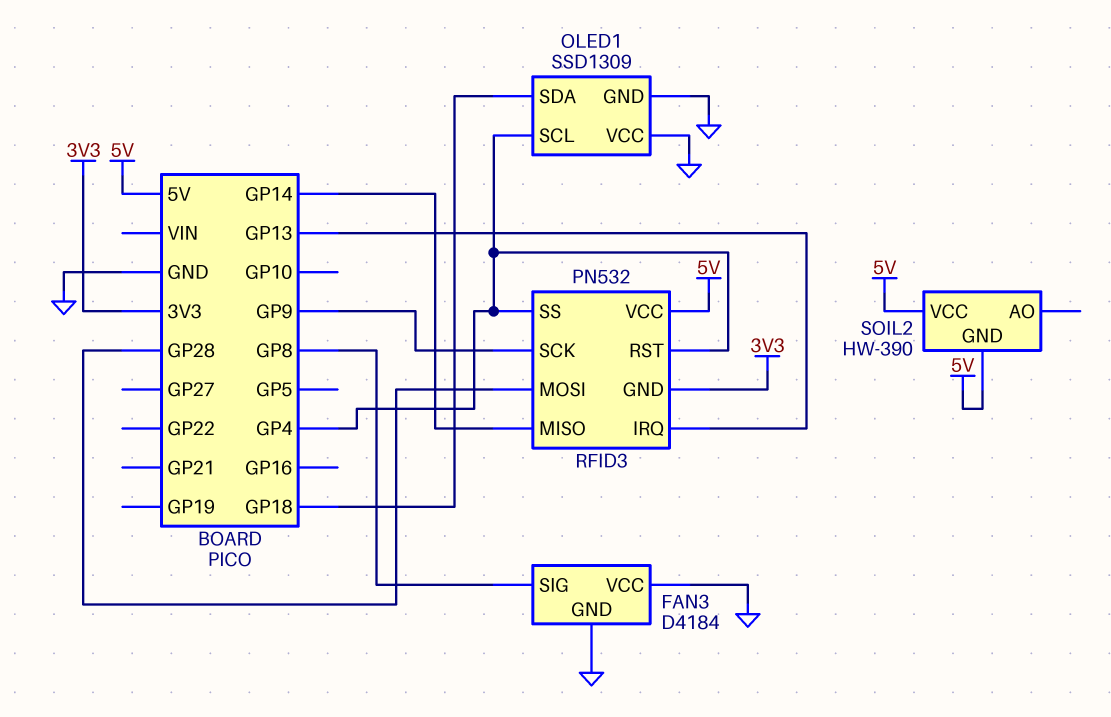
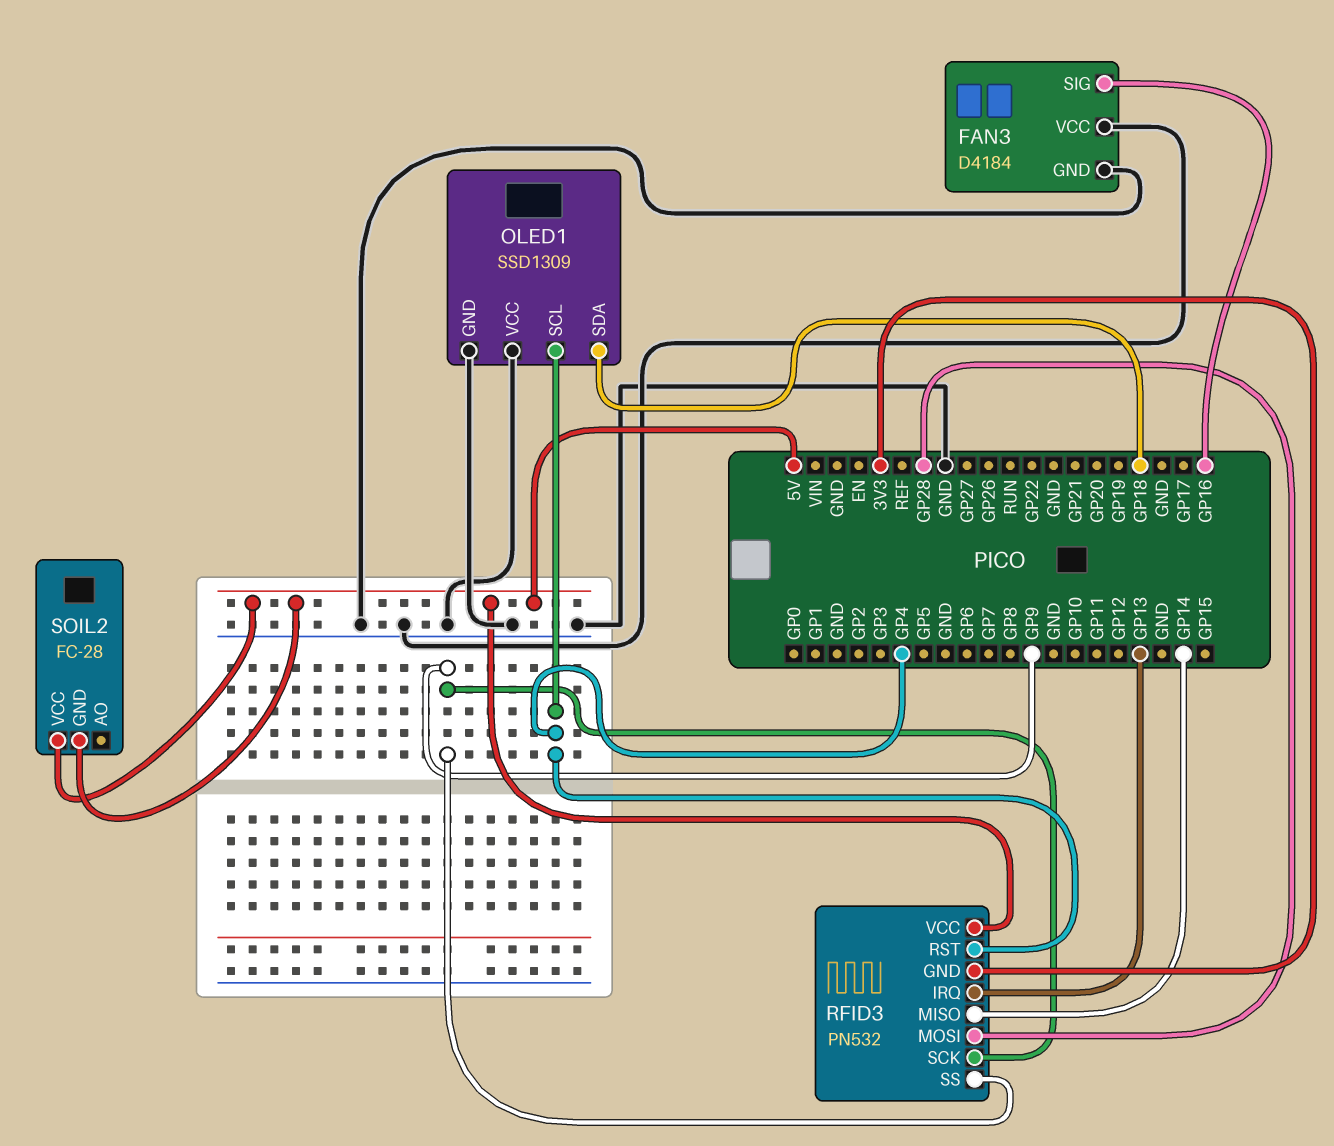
FAN3 pin SIG: GP8 -> GP16
RFID3 pin SS: GP4 -> GP9
SOIL2: HW-390 -> FC-28

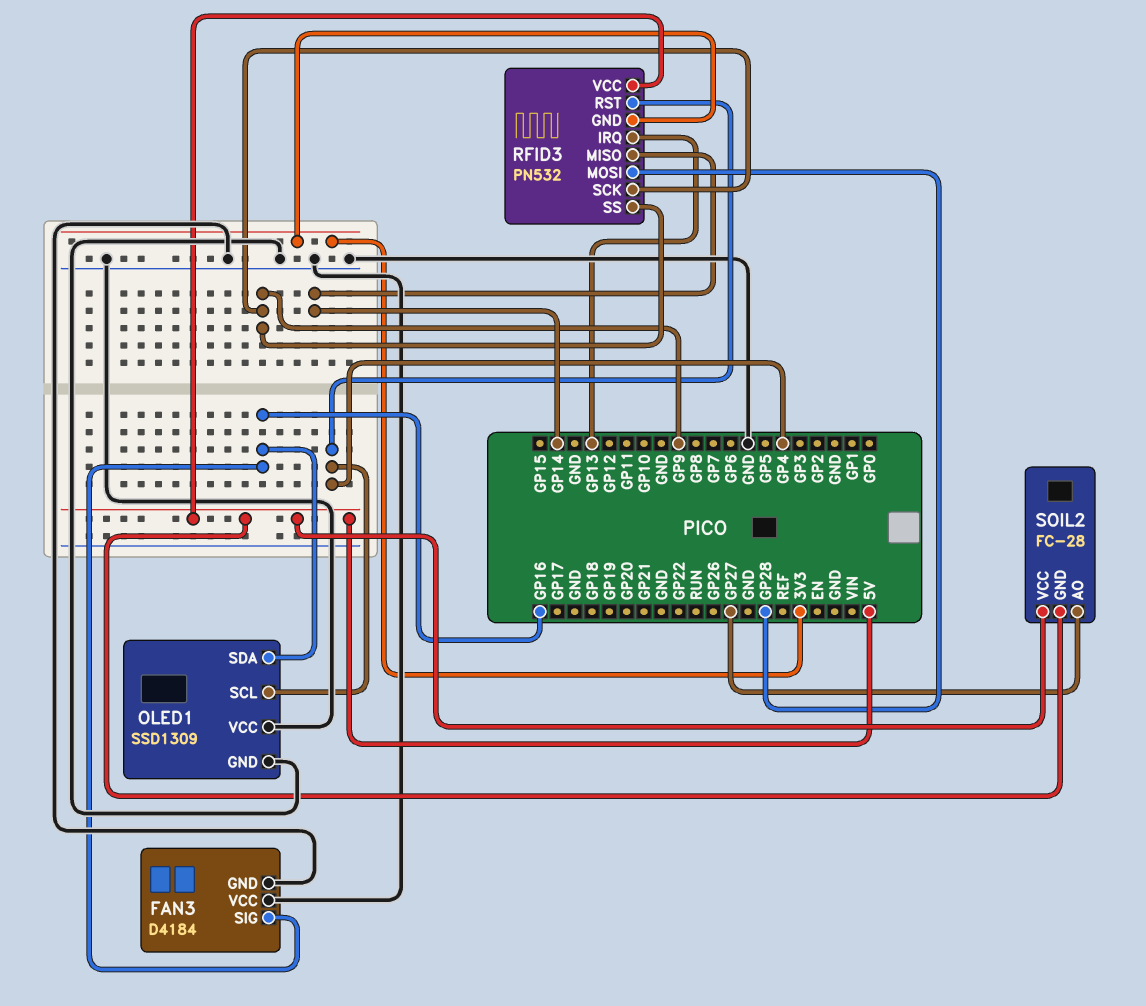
OLED1 pin SDA: GP18 -> GP16
SOIL2 pin AO: none -> GP27

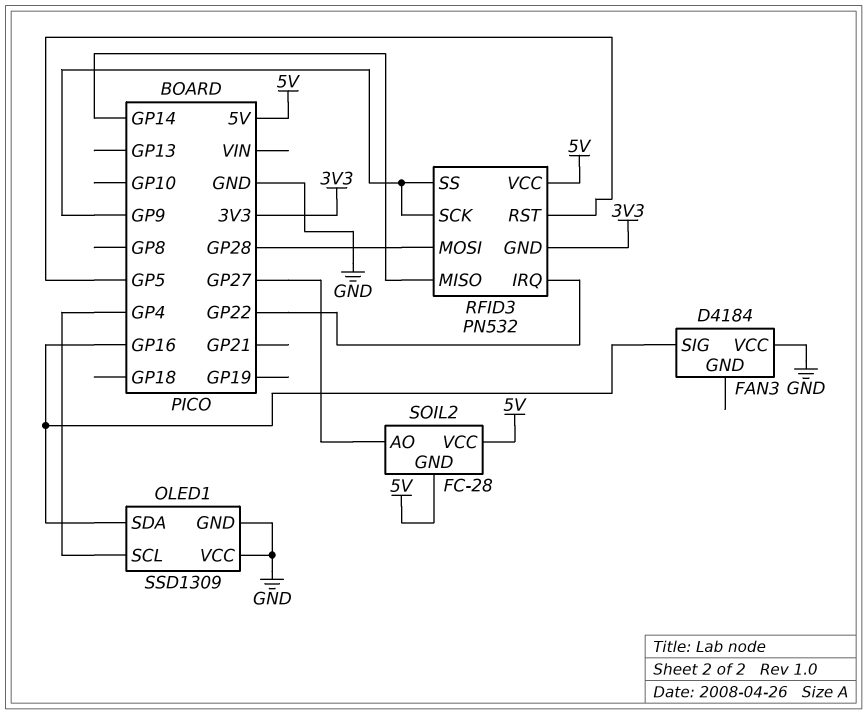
FAN3 pin GND: GND -> none
RFID3 pin IRQ: GP13 -> GP22
RFID3 pin RST: GP4 -> GP5

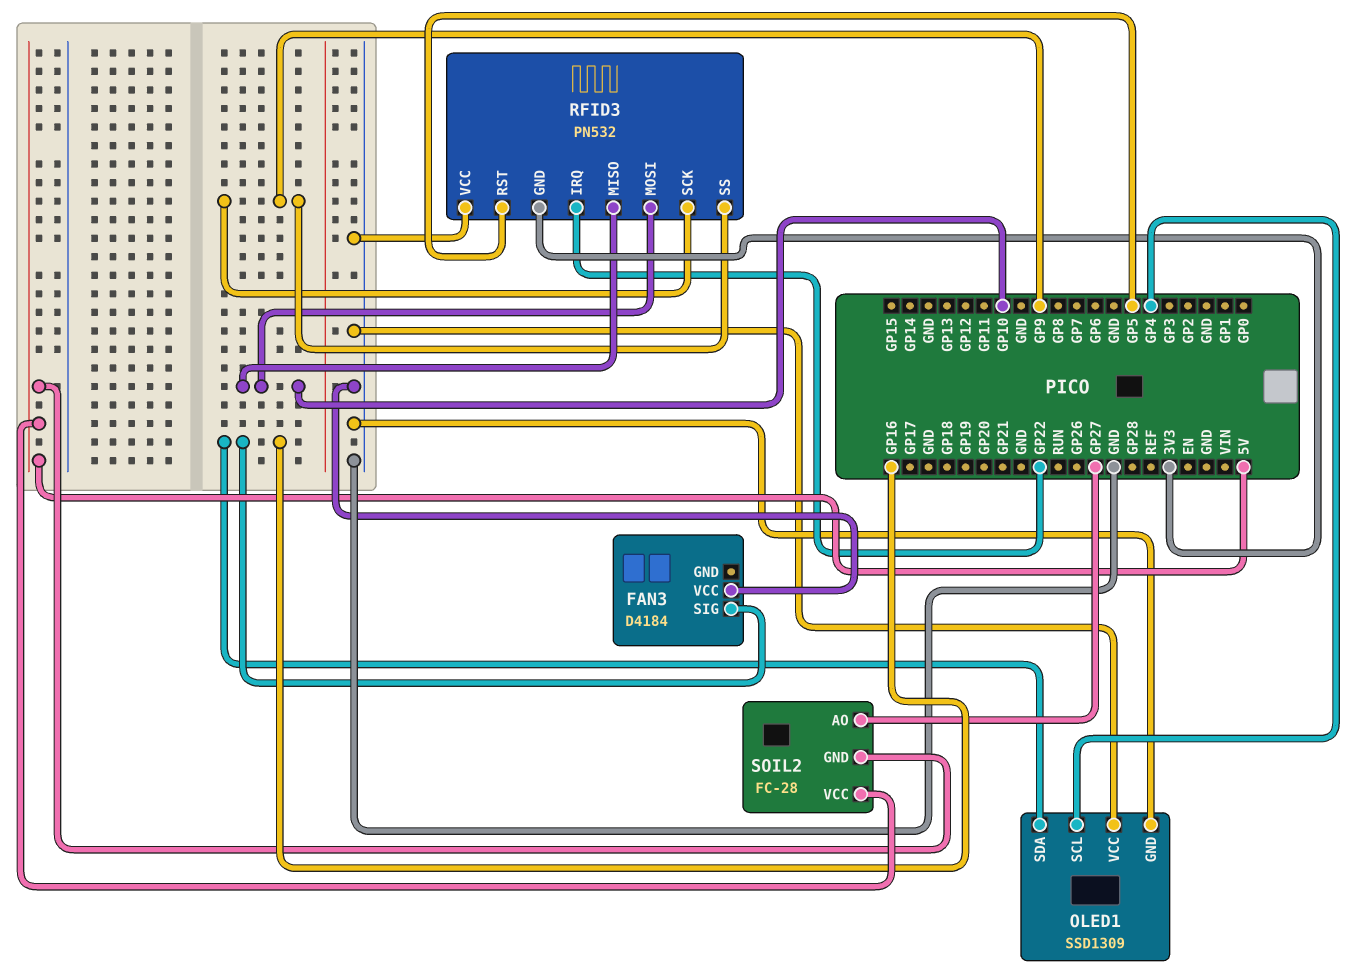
RFID3 pin MISO: GP14 -> GP10
RFID3 pin MOSI: GP28 -> GP10
RFID3 pin VCC: 5V -> GND

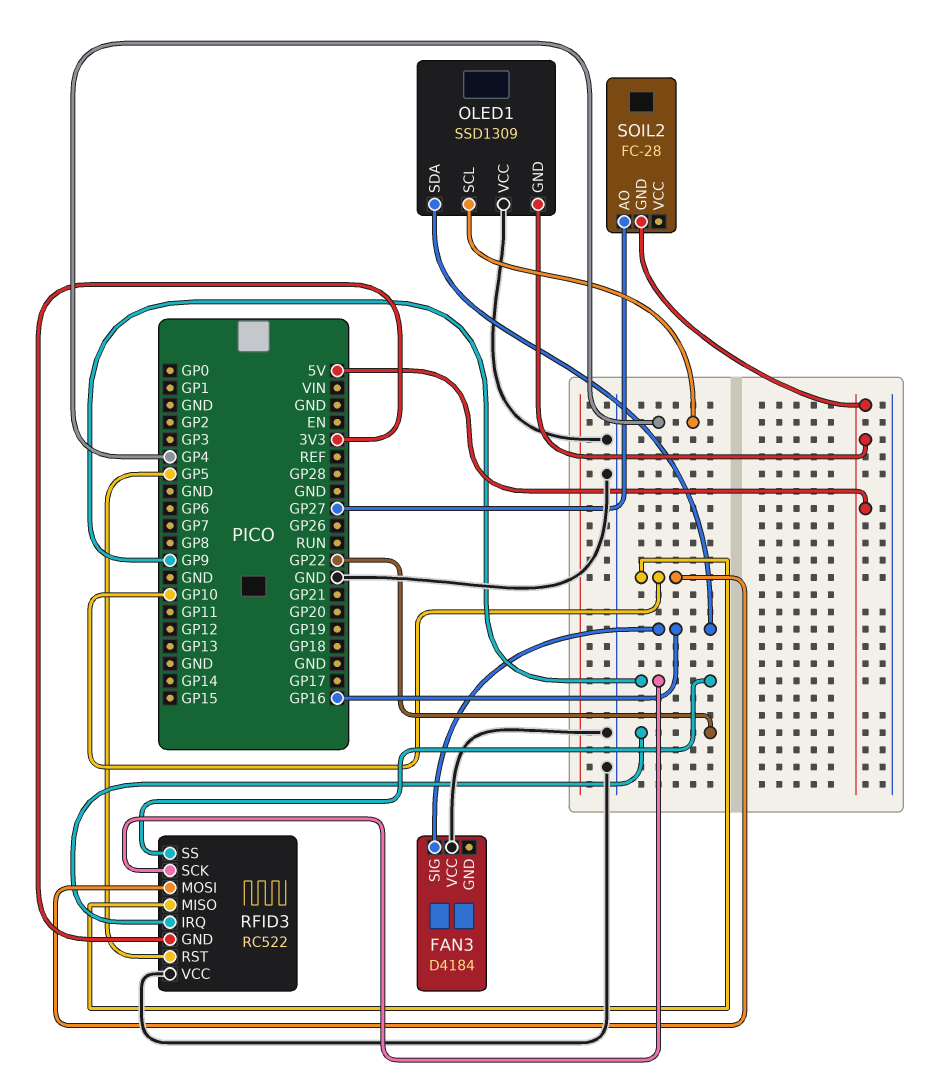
OLED1 pin GND: GND -> 5V
RFID3: PN532 -> RC522
SOIL2 pin VCC: 5V -> none

